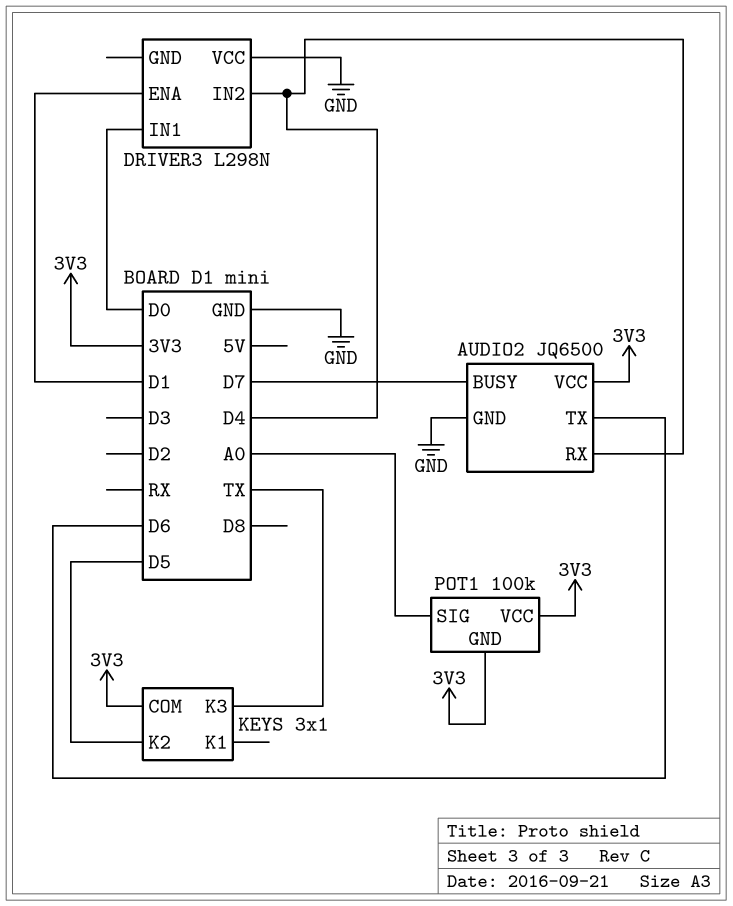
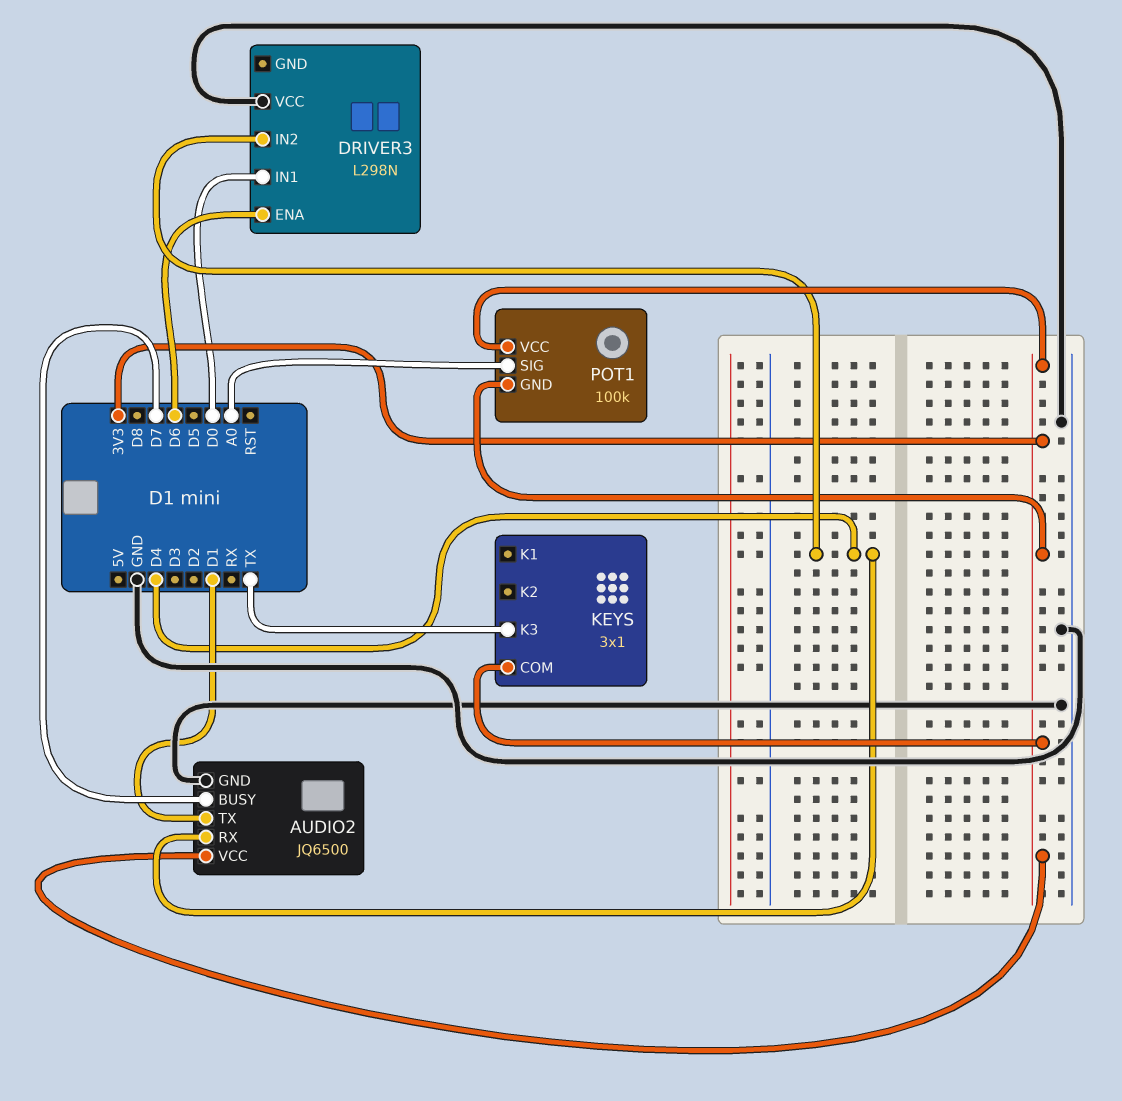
AUDIO2 pin TX: D6 -> D1
DRIVER3 pin ENA: D1 -> D6
KEYS pin K2: D5 -> none

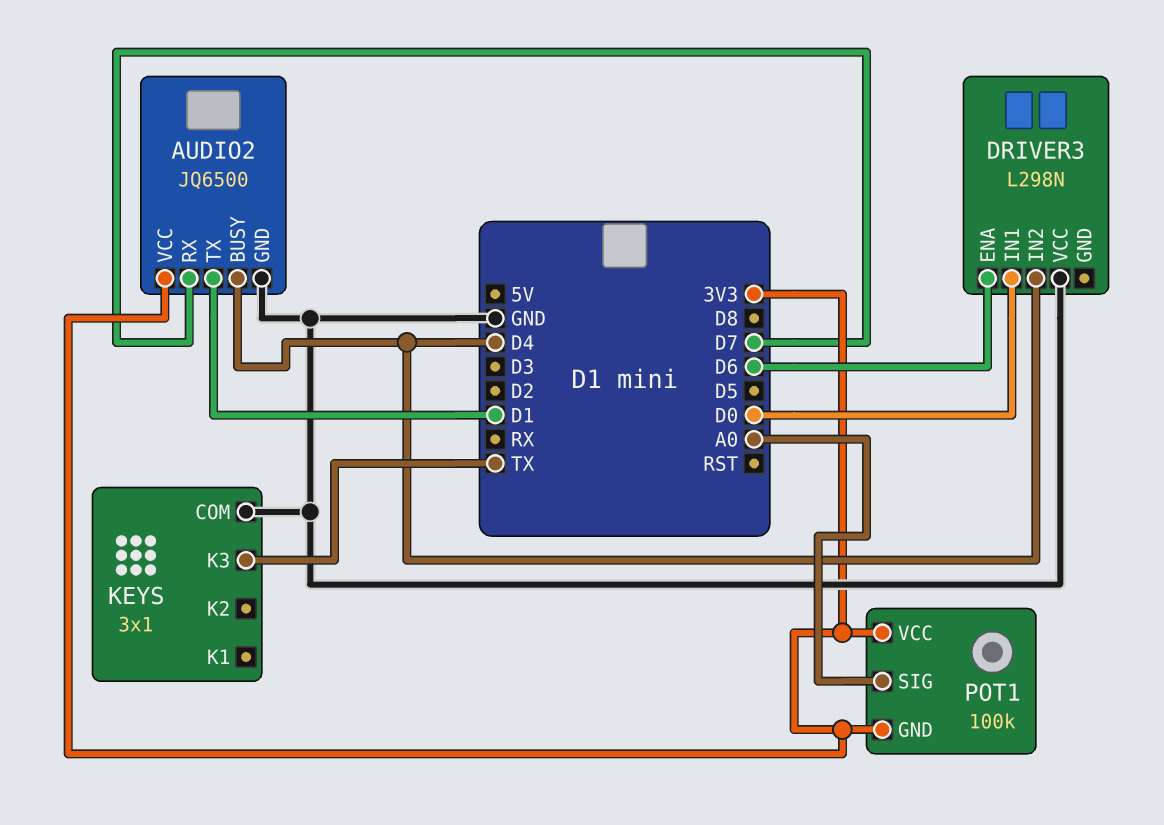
AUDIO2 pin BUSY: D7 -> D4
AUDIO2 pin RX: D4 -> D7
KEYS pin COM: 3V3 -> GND

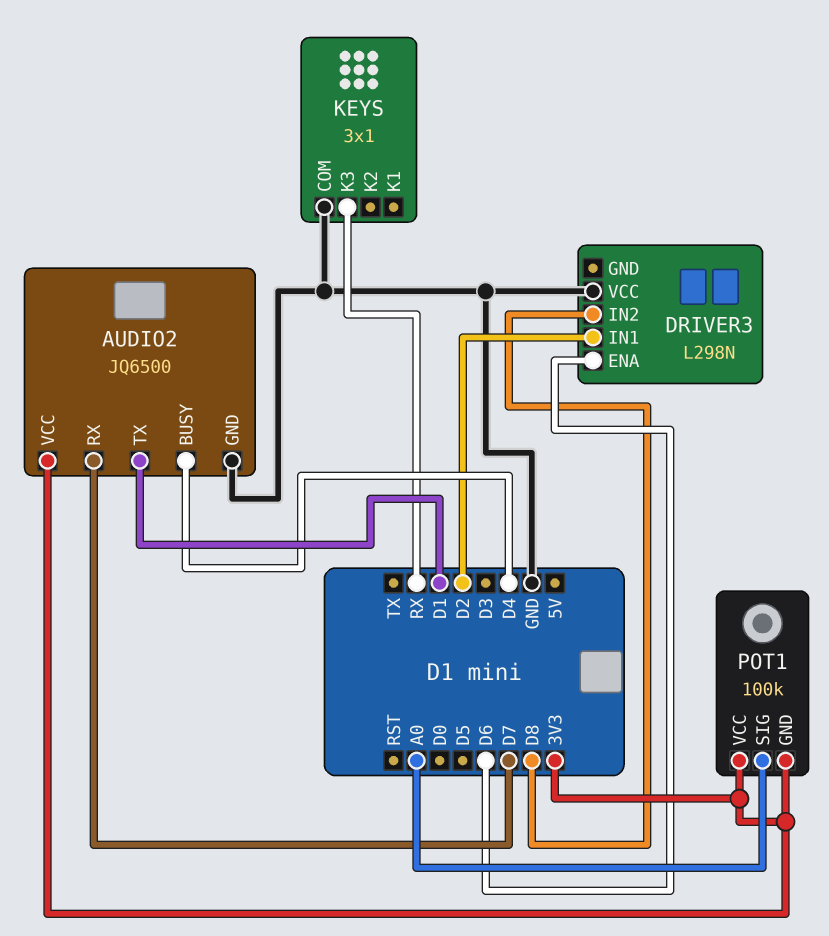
DRIVER3 pin IN1: D0 -> D2
DRIVER3 pin IN2: D4 -> D8
KEYS pin K3: TX -> RX

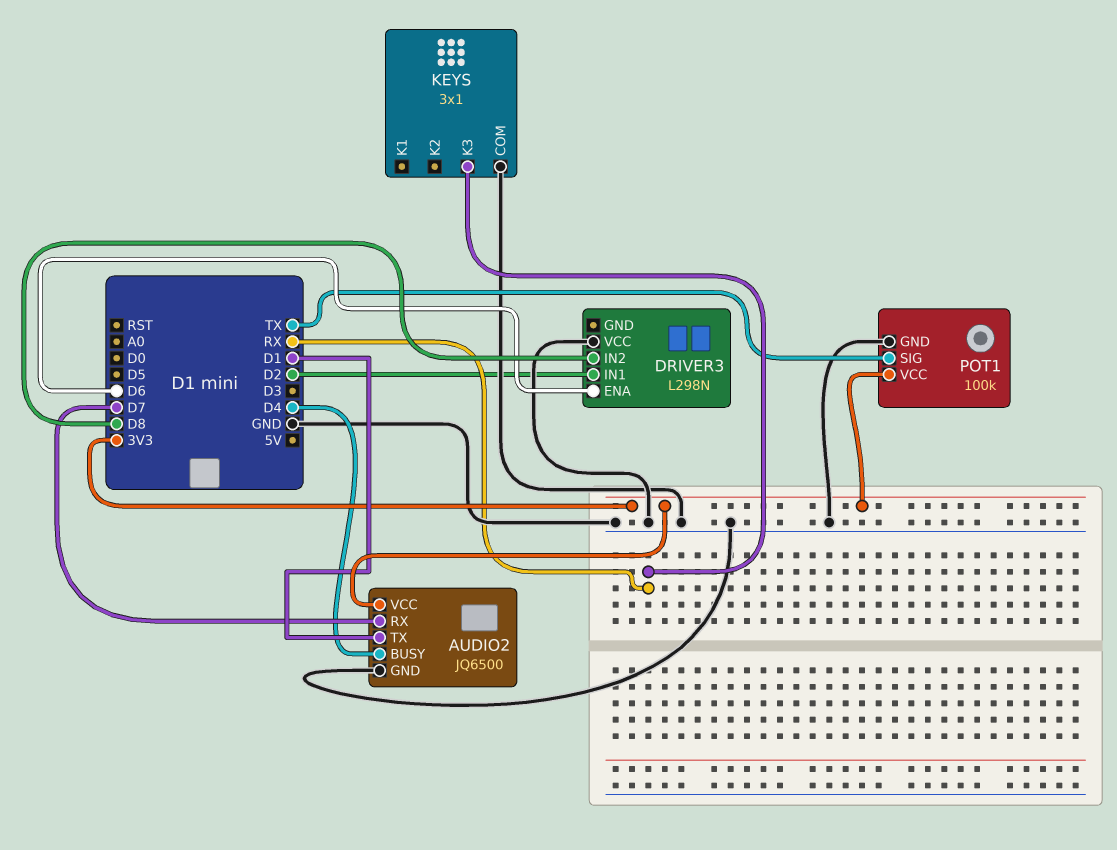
POT1 pin GND: 3V3 -> GND
POT1 pin SIG: A0 -> TX

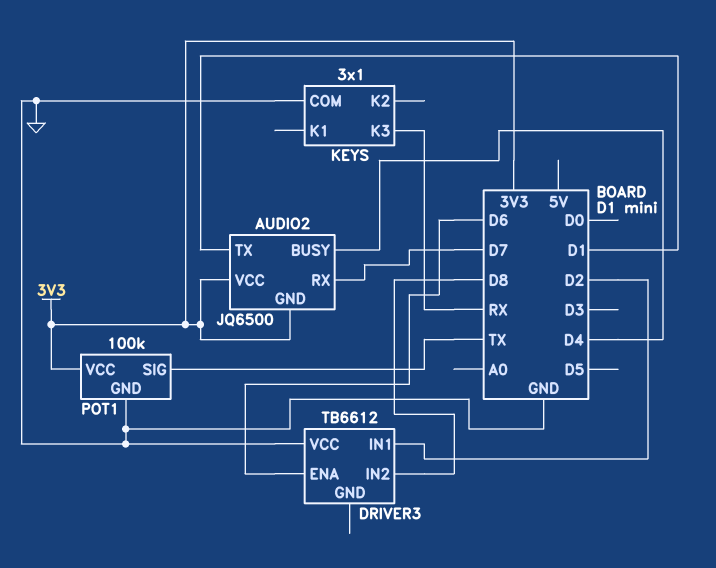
AUDIO2 pin GND: GND -> 3V3
DRIVER3: L298N -> TB6612

